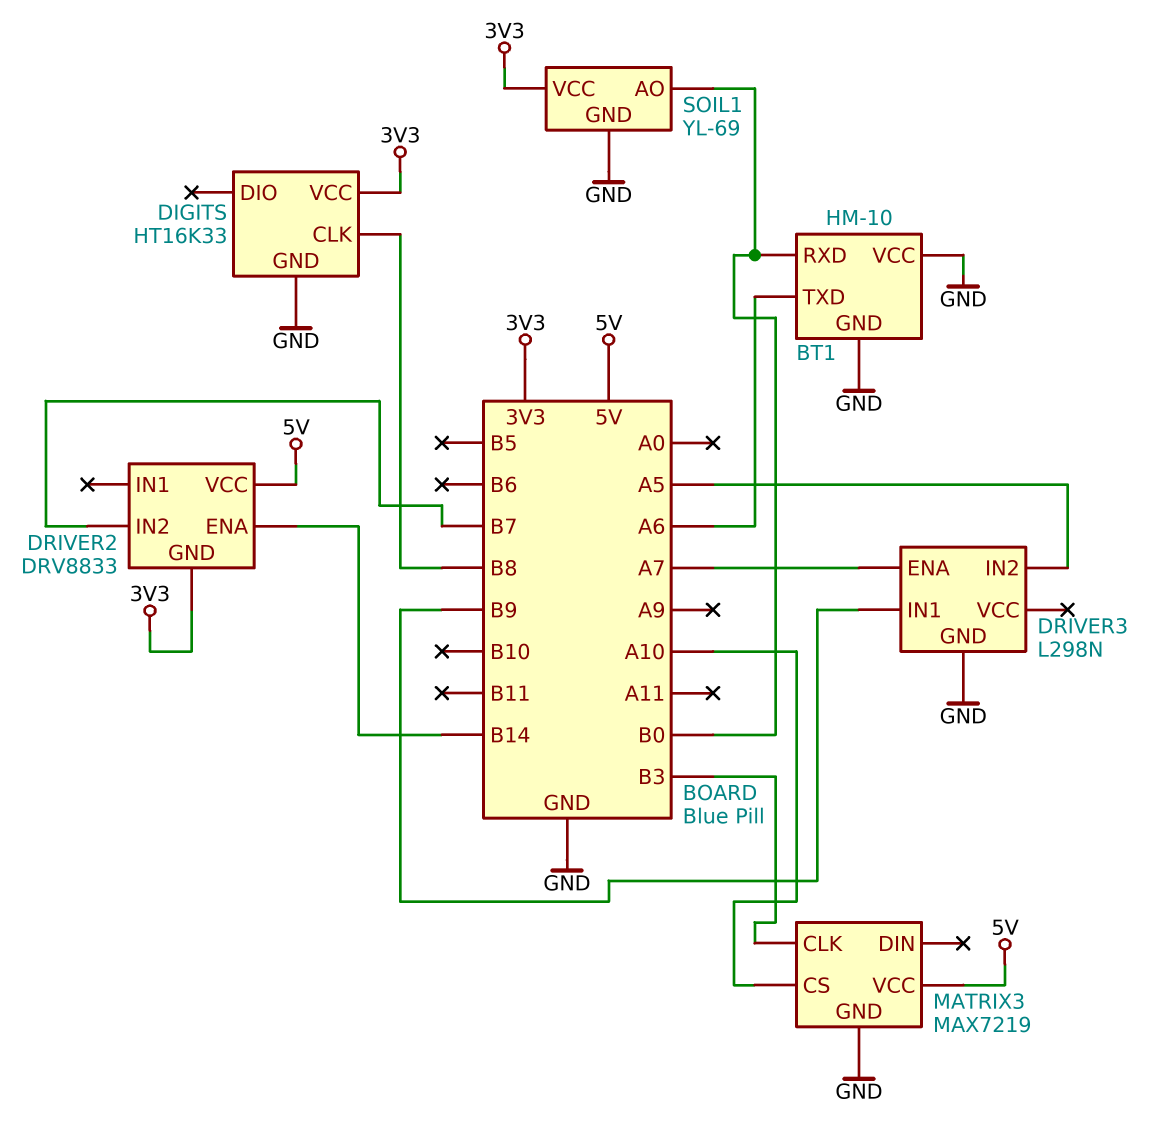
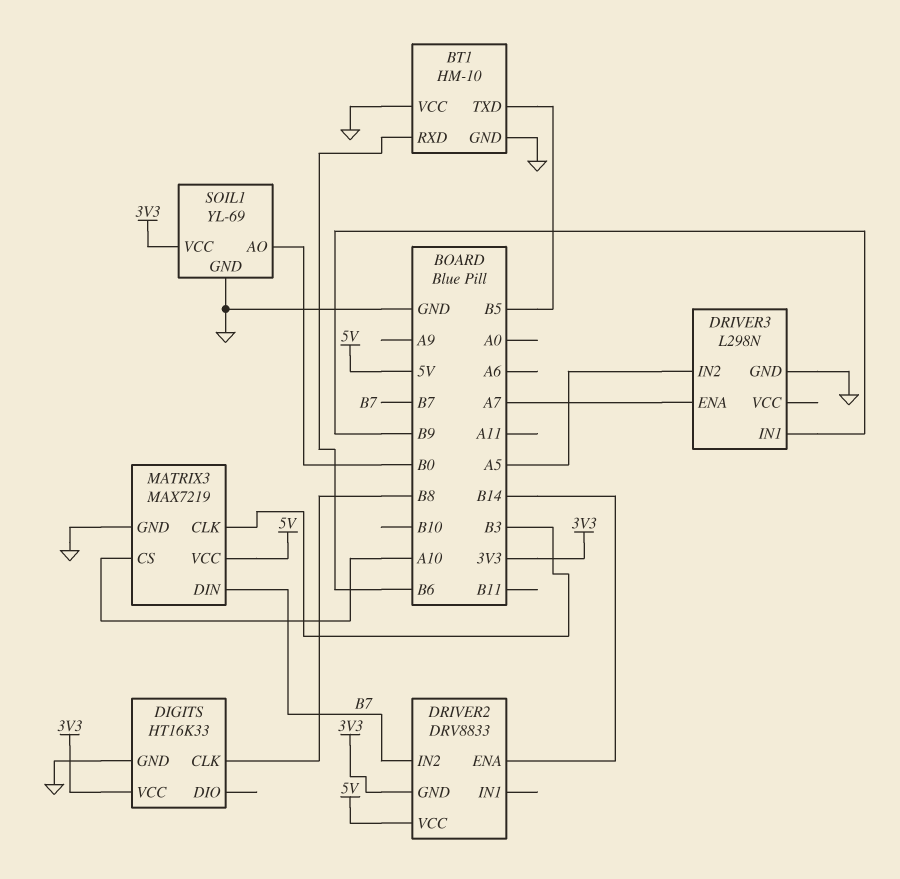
BT1 pin RXD: B0 -> B6
BT1 pin TXD: A6 -> B5
MATRIX3 pin DIN: none -> B7

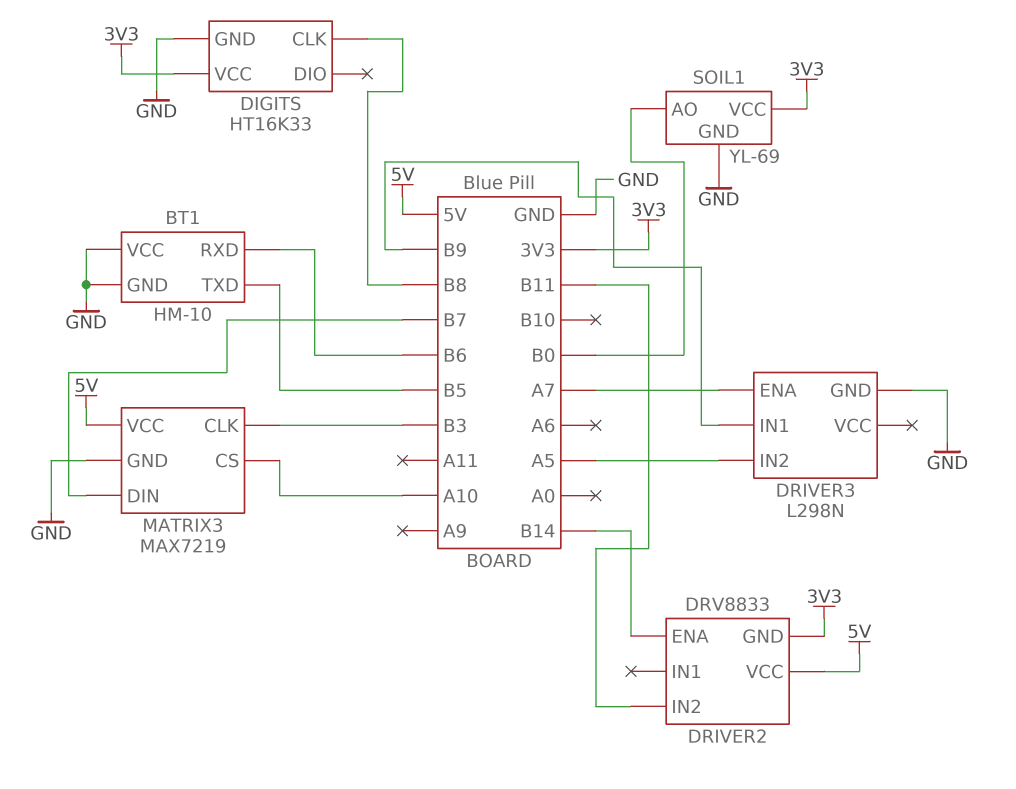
DRIVER2 pin IN2: B7 -> B11

